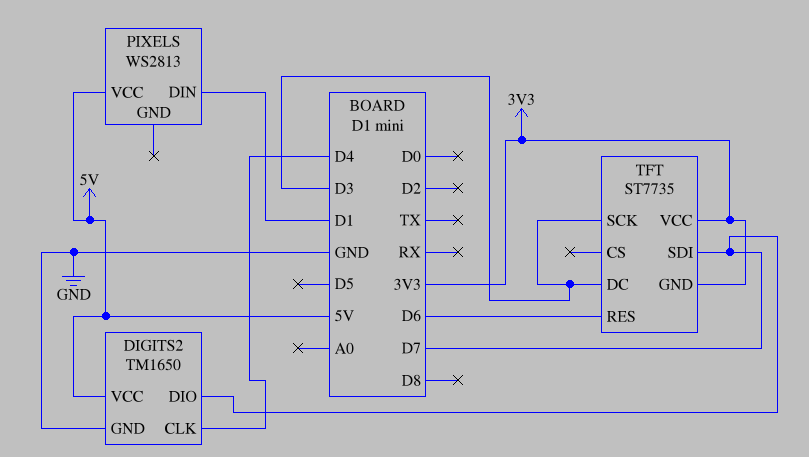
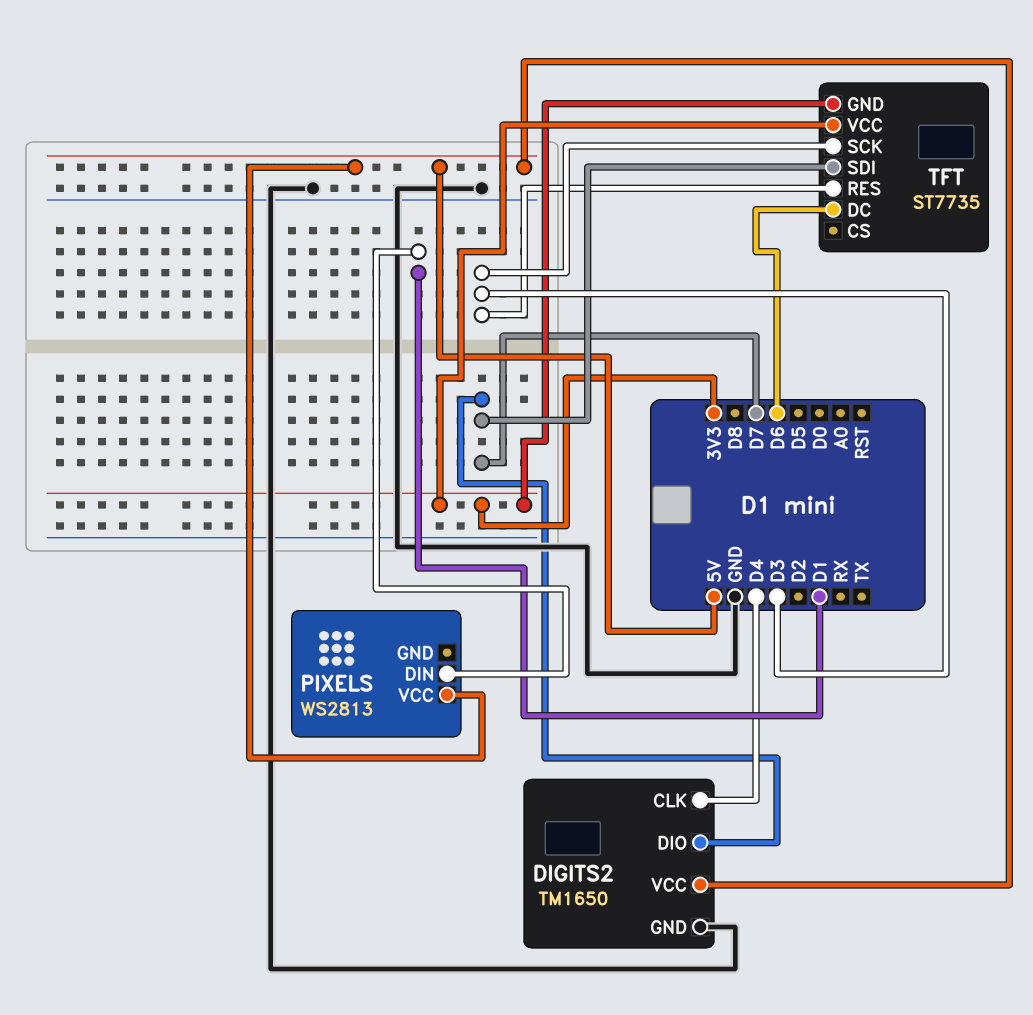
TFT pin DC: D3 -> D6
TFT pin RES: D6 -> D3

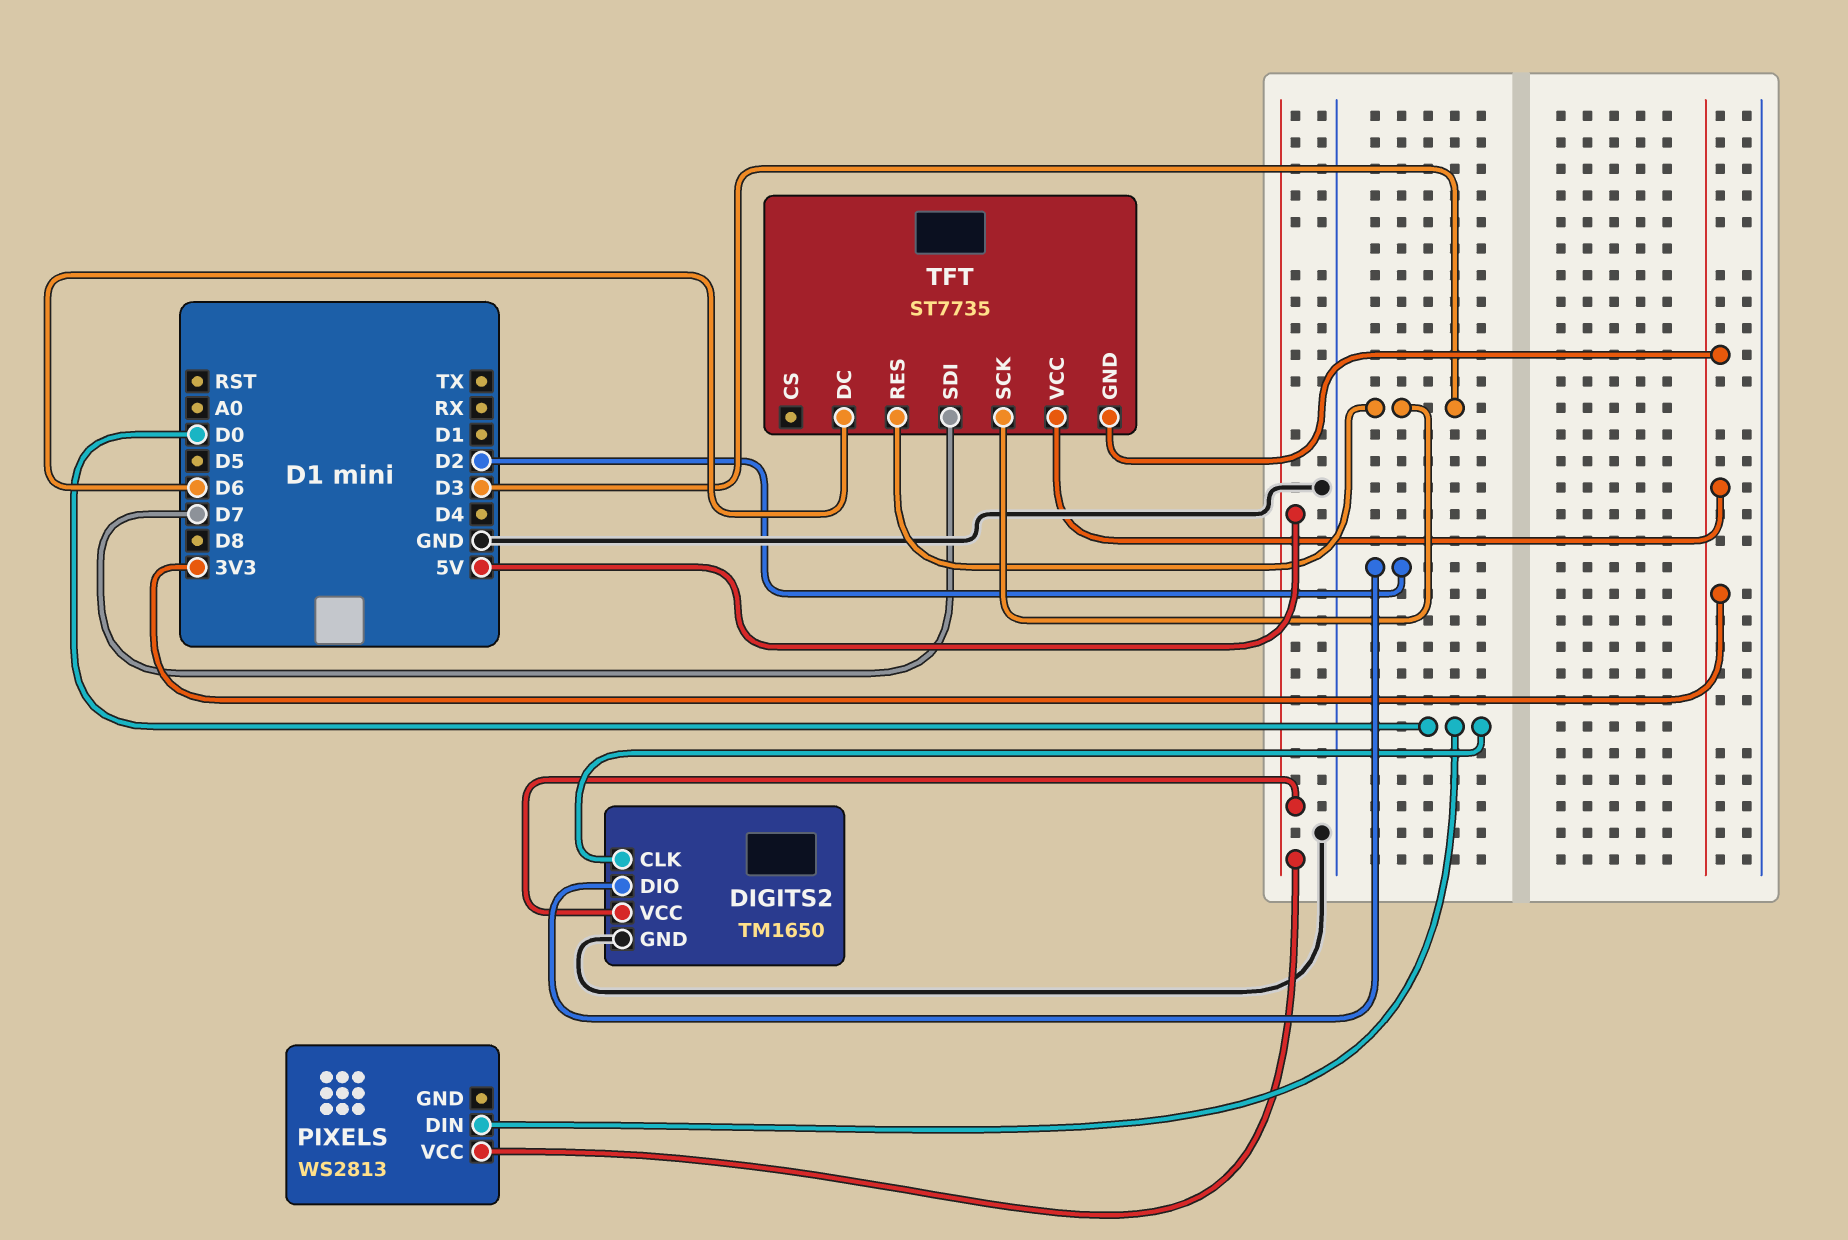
DIGITS2 pin CLK: D4 -> D0
DIGITS2 pin DIO: D7 -> D2
PIXELS pin DIN: D1 -> D0

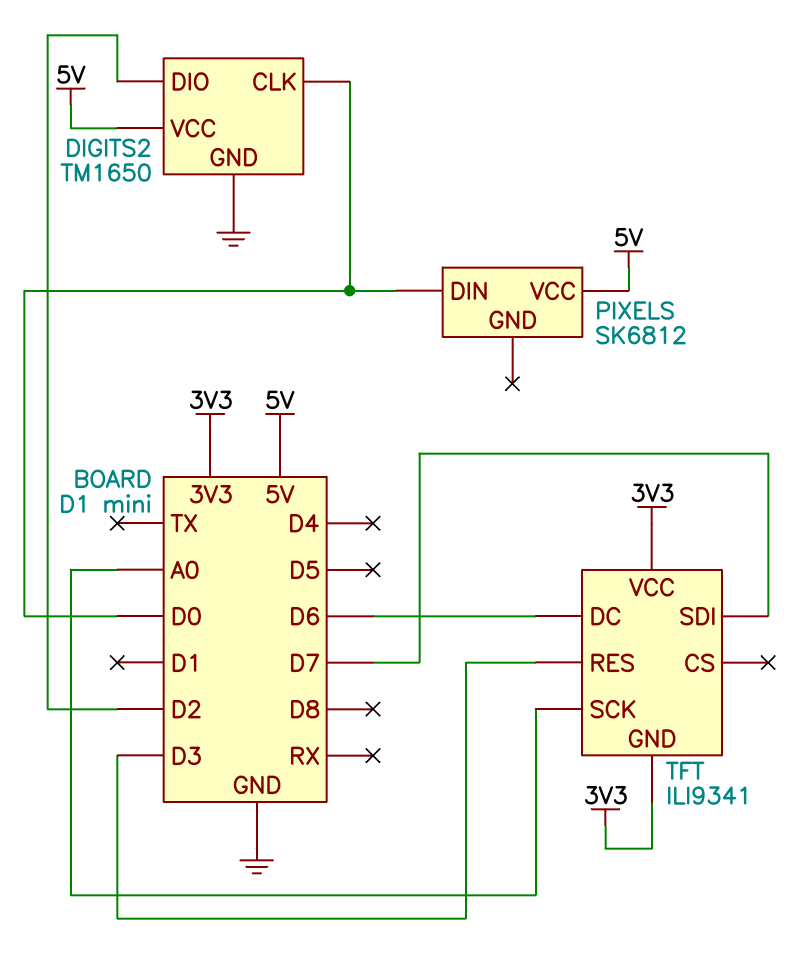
PIXELS: WS2813 -> SK6812
TFT: ST7735 -> ILI9341
TFT pin SCK: D3 -> A0

